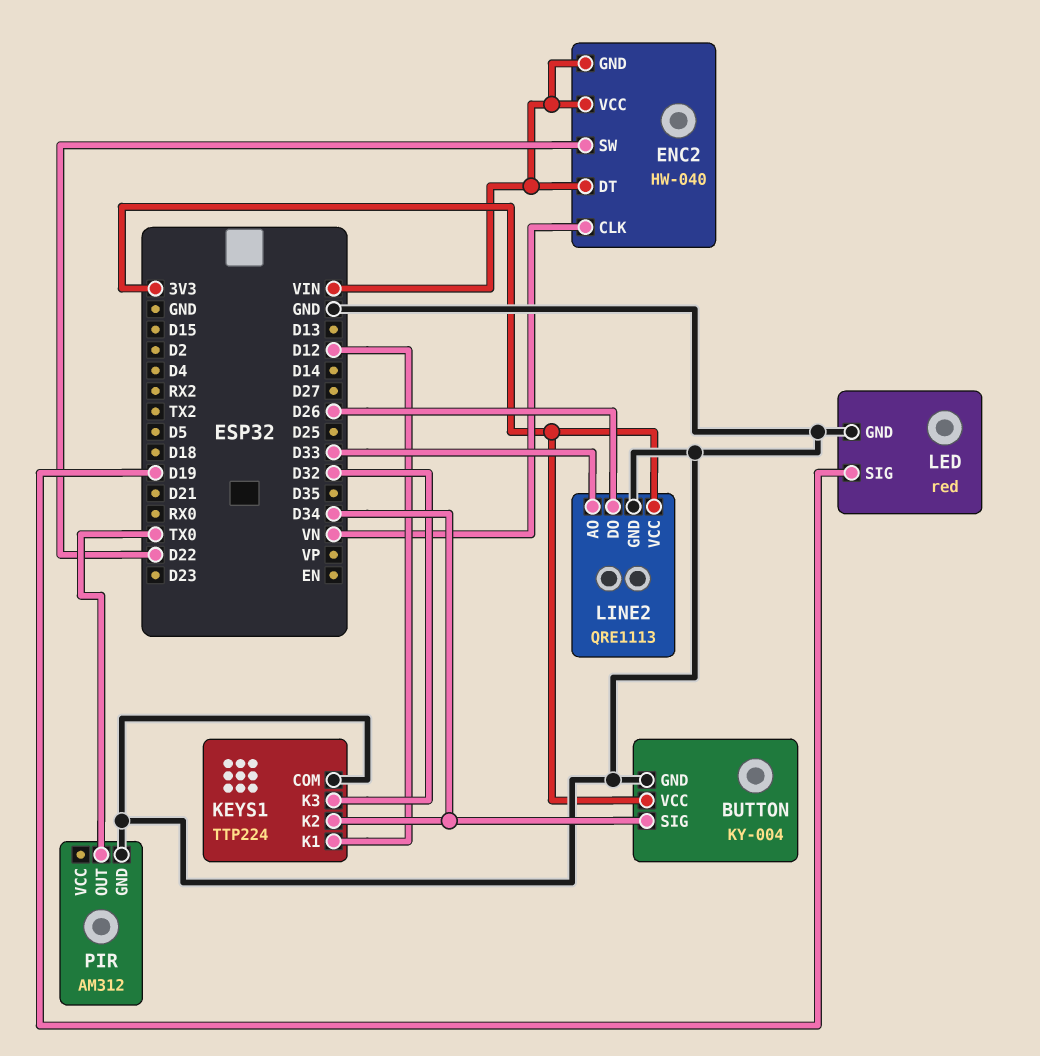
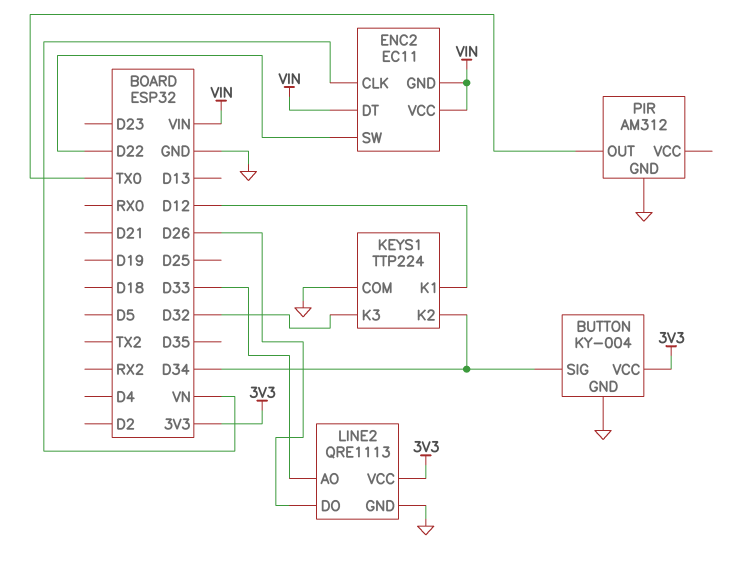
ENC2: HW-040 -> EC11
LED: red -> none
LED pin GND: GND -> none
LED pin SIG: D19 -> none

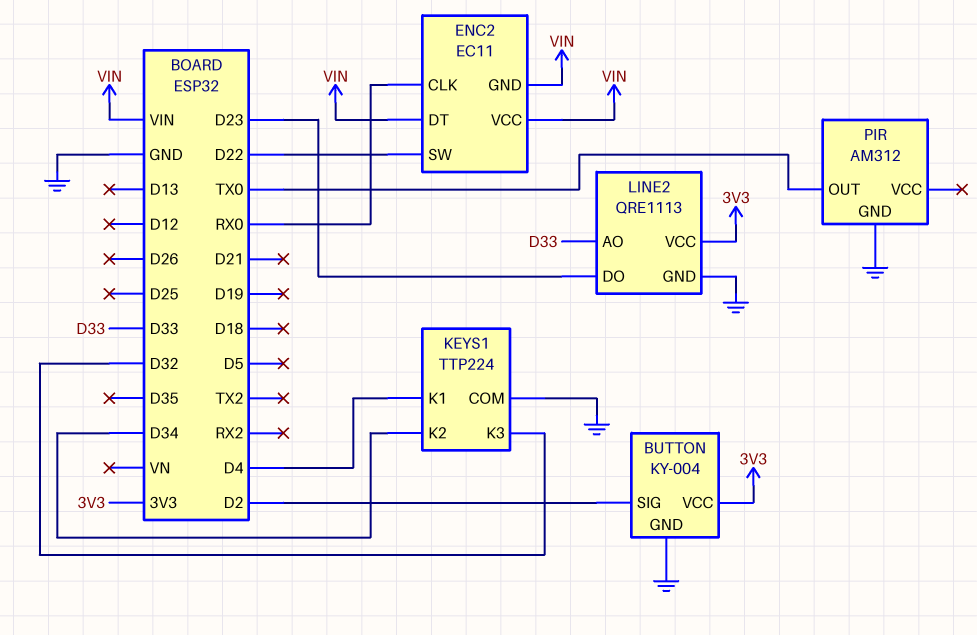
BUTTON pin SIG: D34 -> D2
ENC2 pin CLK: VN -> RX0
KEYS1 pin K1: D12 -> D4
LINE2 pin DO: D26 -> D23

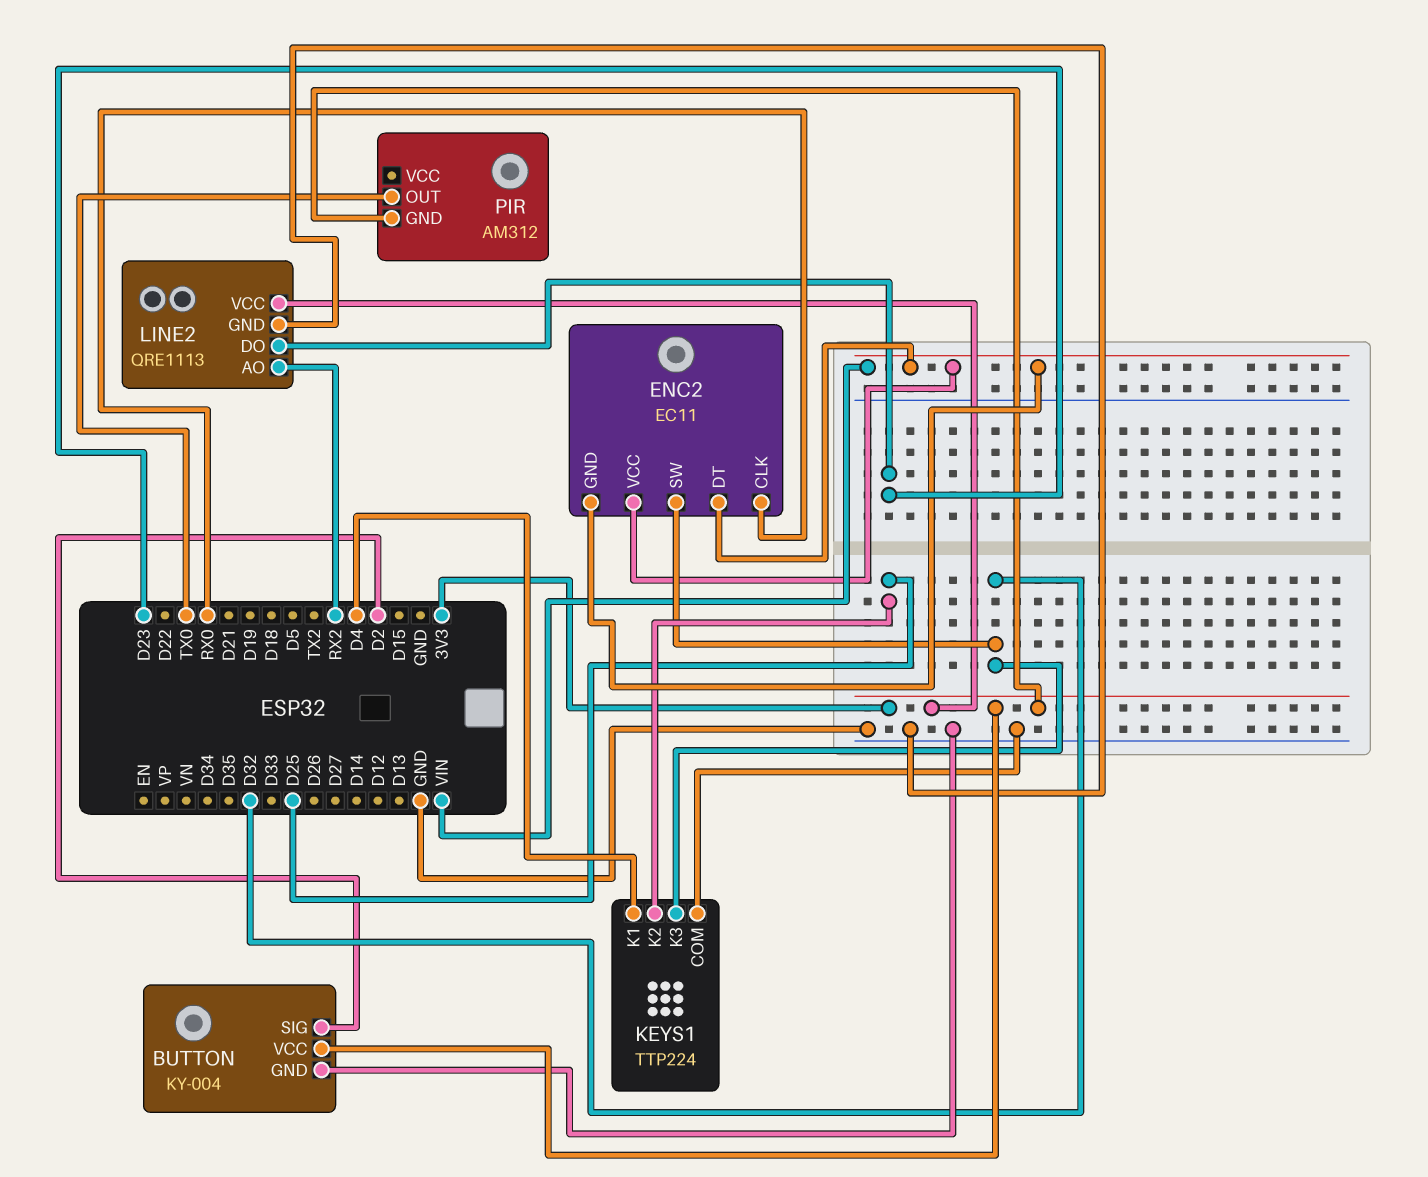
ENC2 pin SW: D22 -> D32
KEYS1 pin K2: D34 -> D25
LINE2 pin AO: D33 -> RX2
PIR pin GND: GND -> 3V3

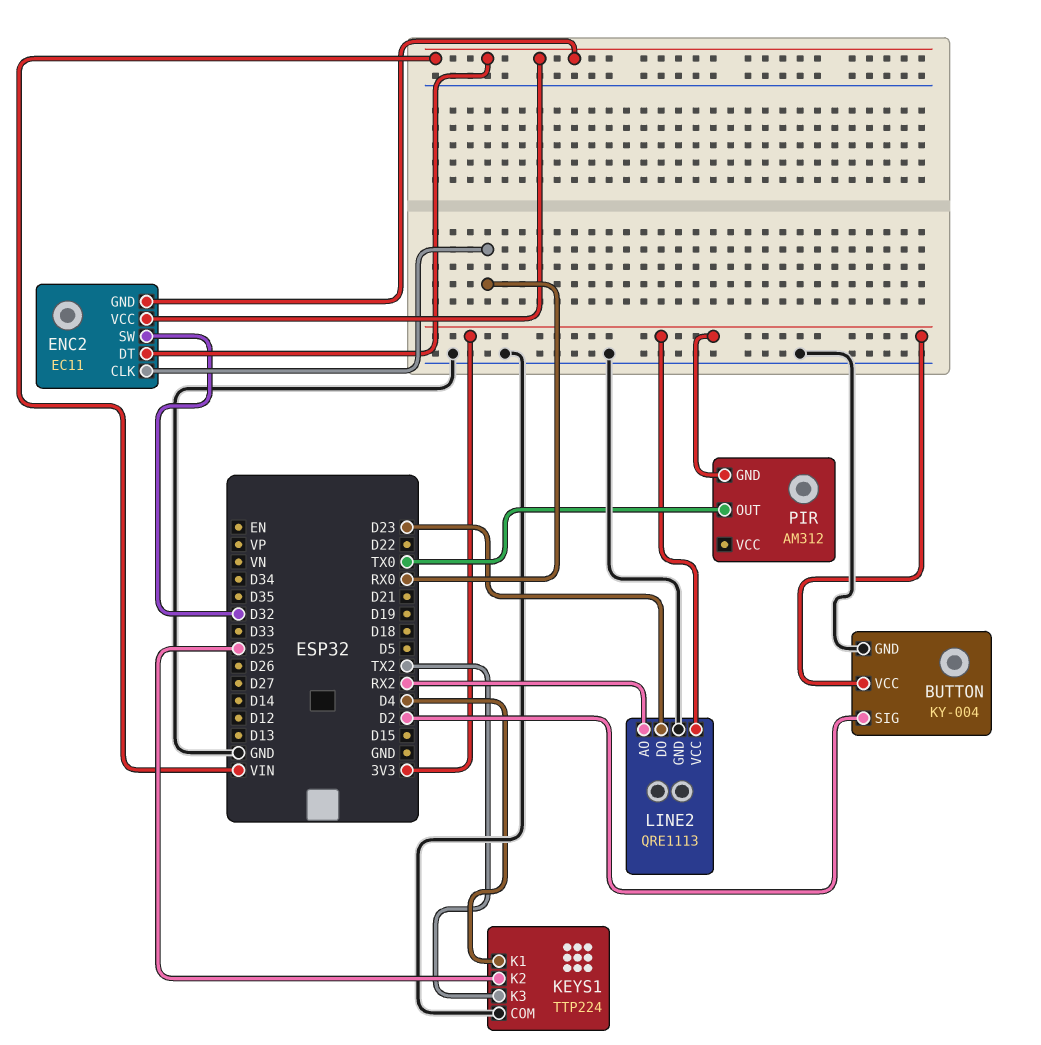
KEYS1 pin K3: D32 -> TX2

